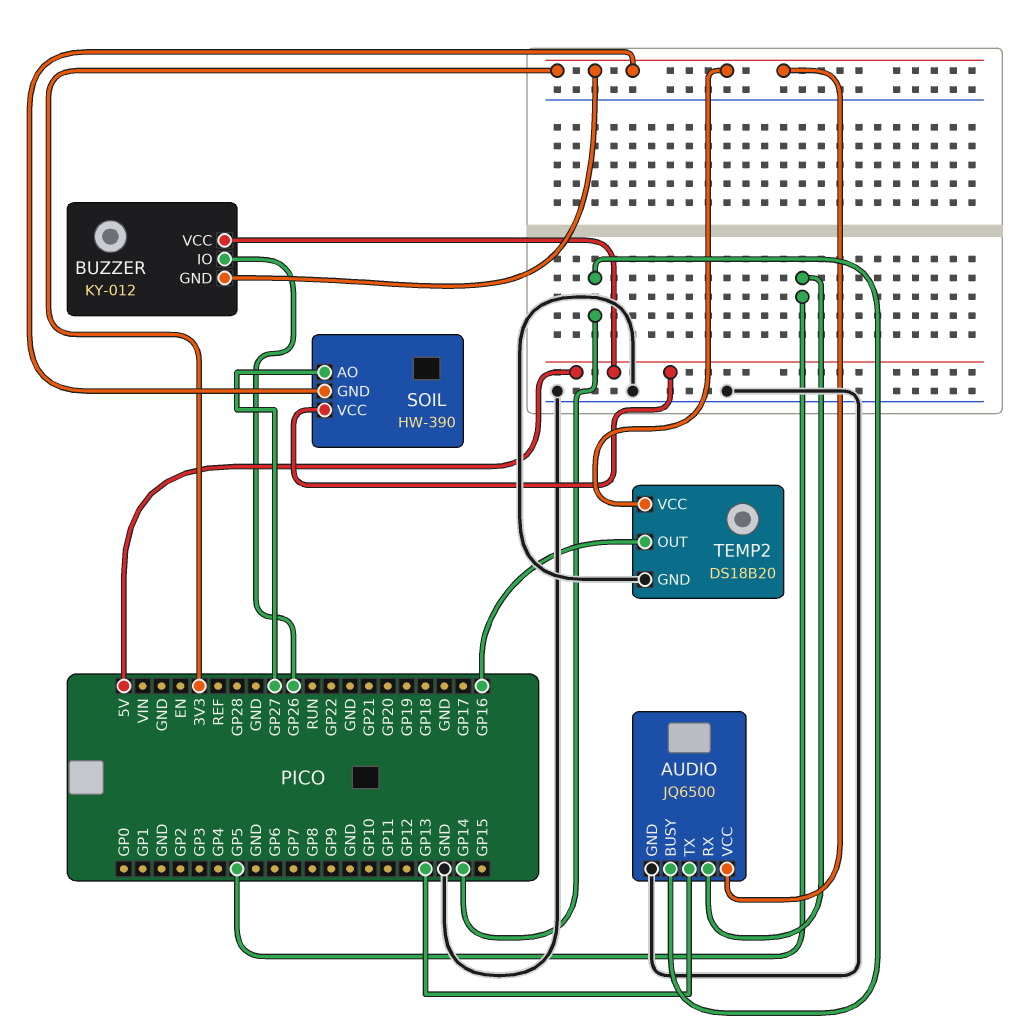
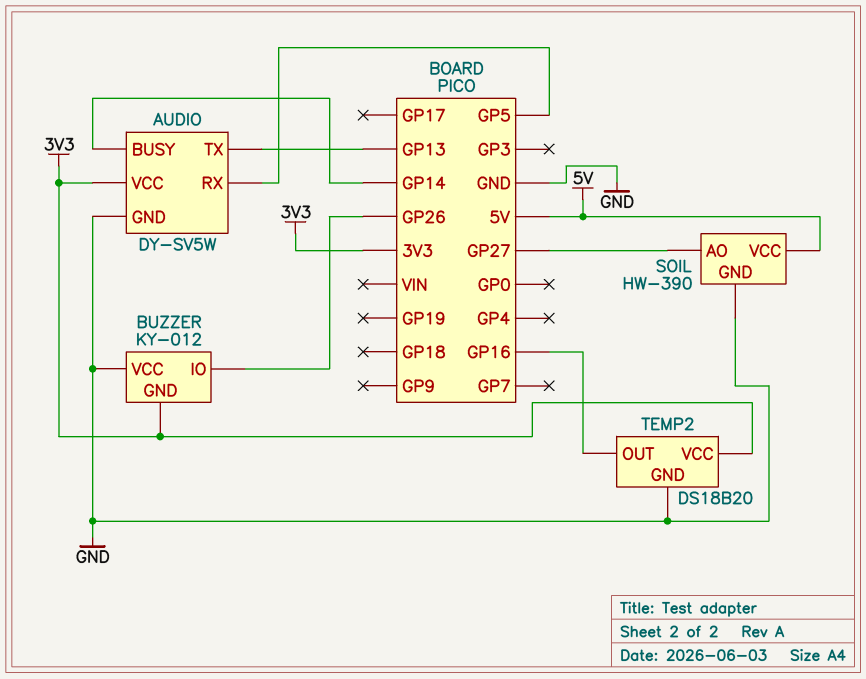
AUDIO: JQ6500 -> DY-SV5W
BUZZER pin VCC: 5V -> GND
SOIL pin GND: 3V3 -> GND

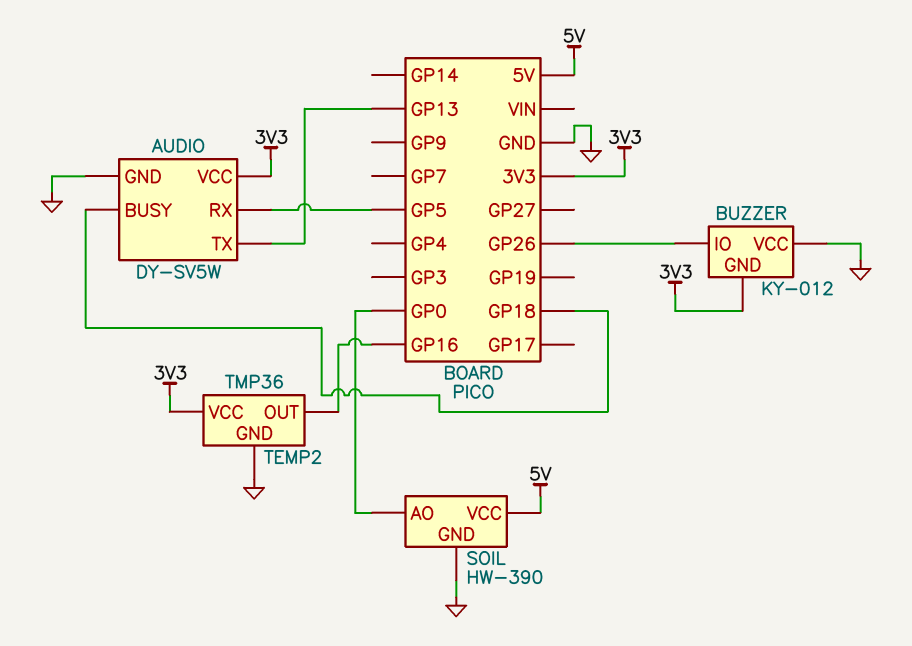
AUDIO pin BUSY: GP14 -> GP18
SOIL pin AO: GP27 -> GP0
TEMP2: DS18B20 -> TMP36

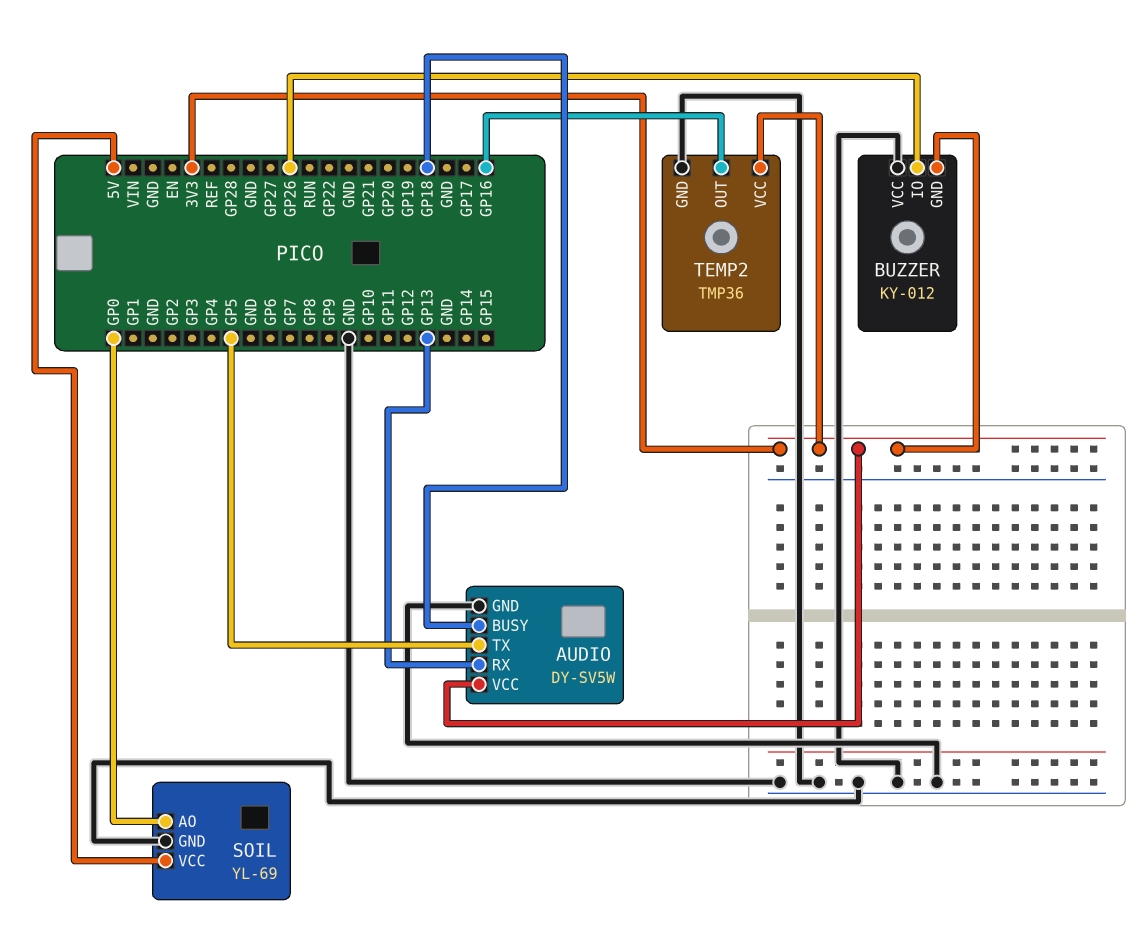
AUDIO pin RX: GP5 -> GP13
AUDIO pin TX: GP13 -> GP5
SOIL: HW-390 -> YL-69

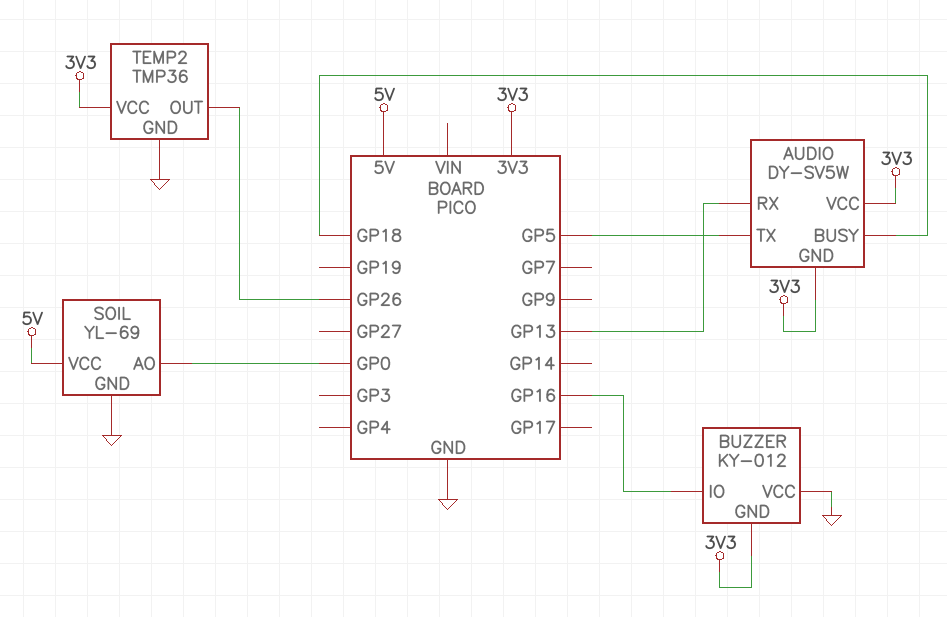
AUDIO pin GND: GND -> 3V3
BUZZER pin IO: GP26 -> GP16
TEMP2 pin OUT: GP16 -> GP26

